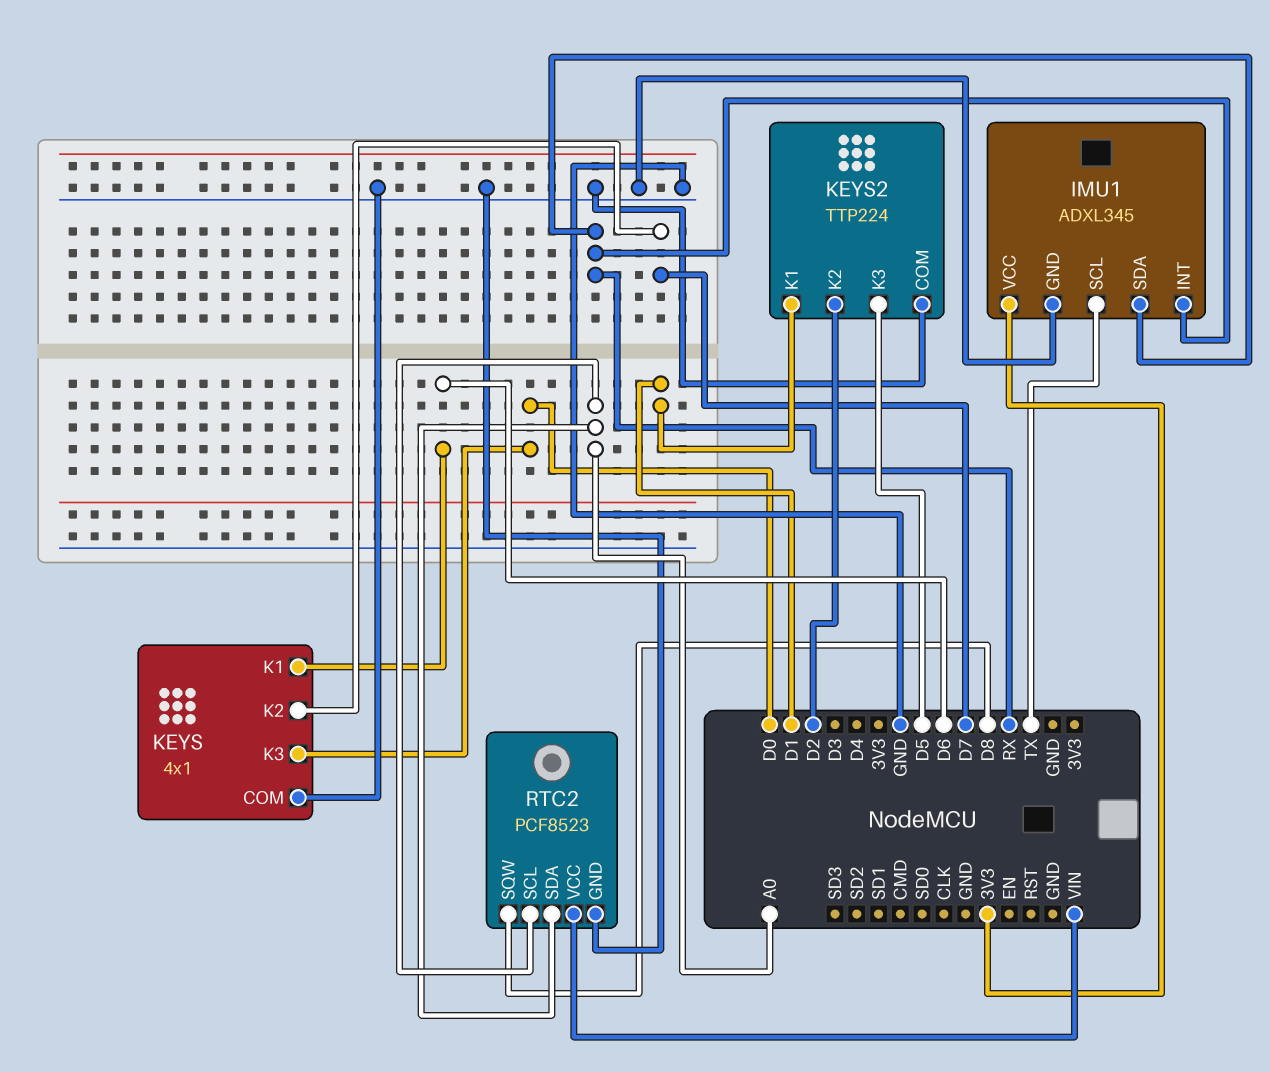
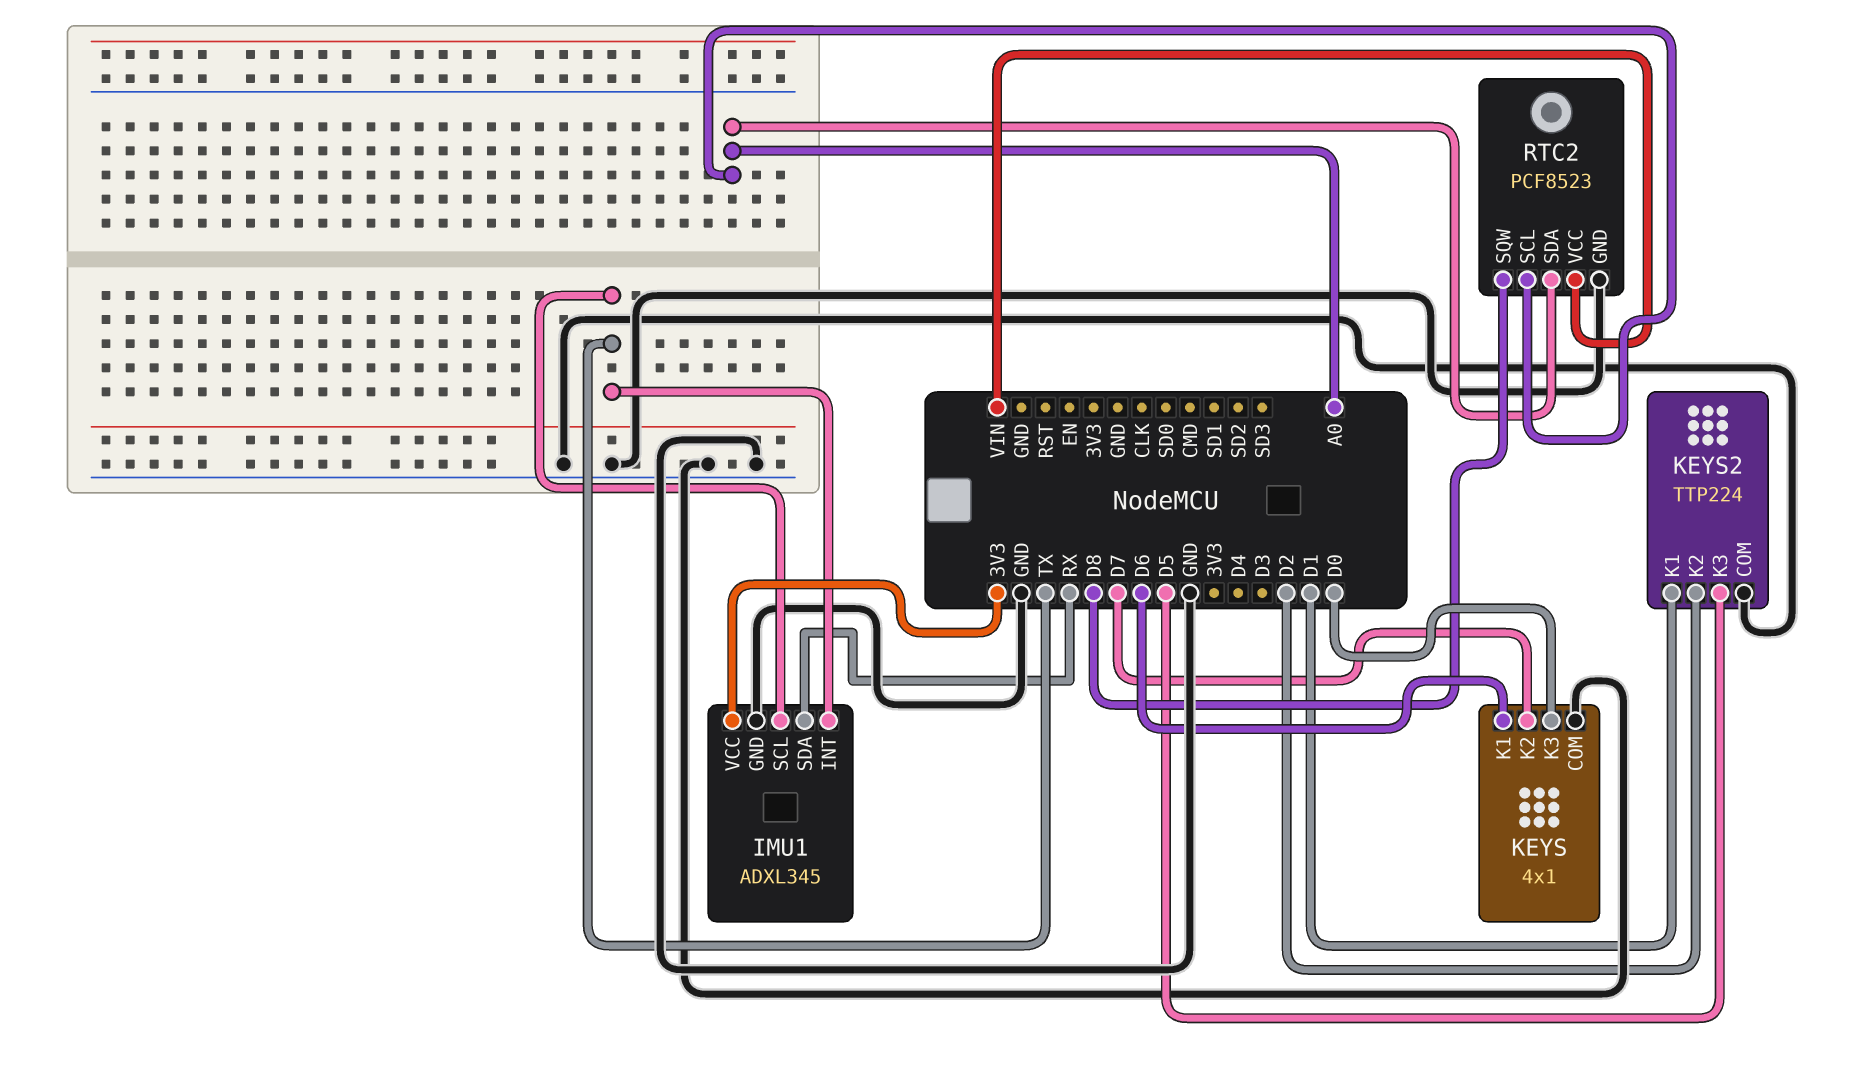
IMU1 pin INT: RX -> TX

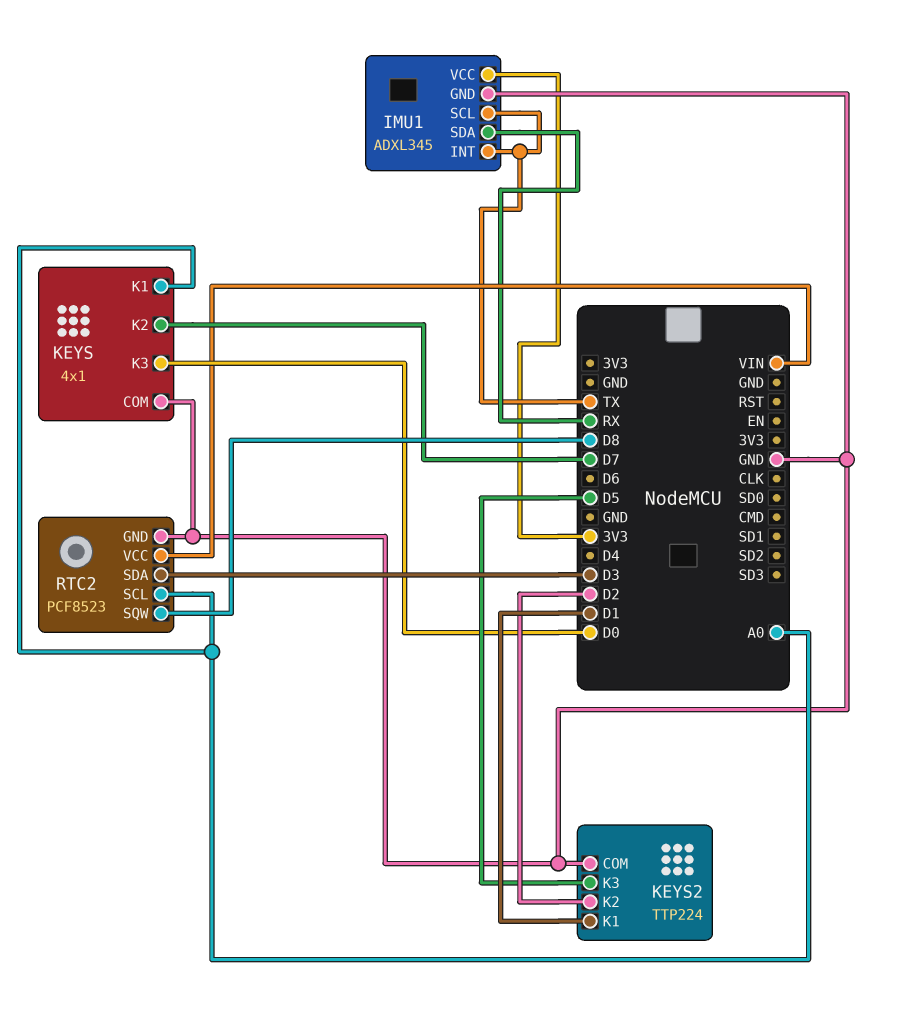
KEYS pin K1: D6 -> A0
RTC2 pin SDA: A0 -> D3

